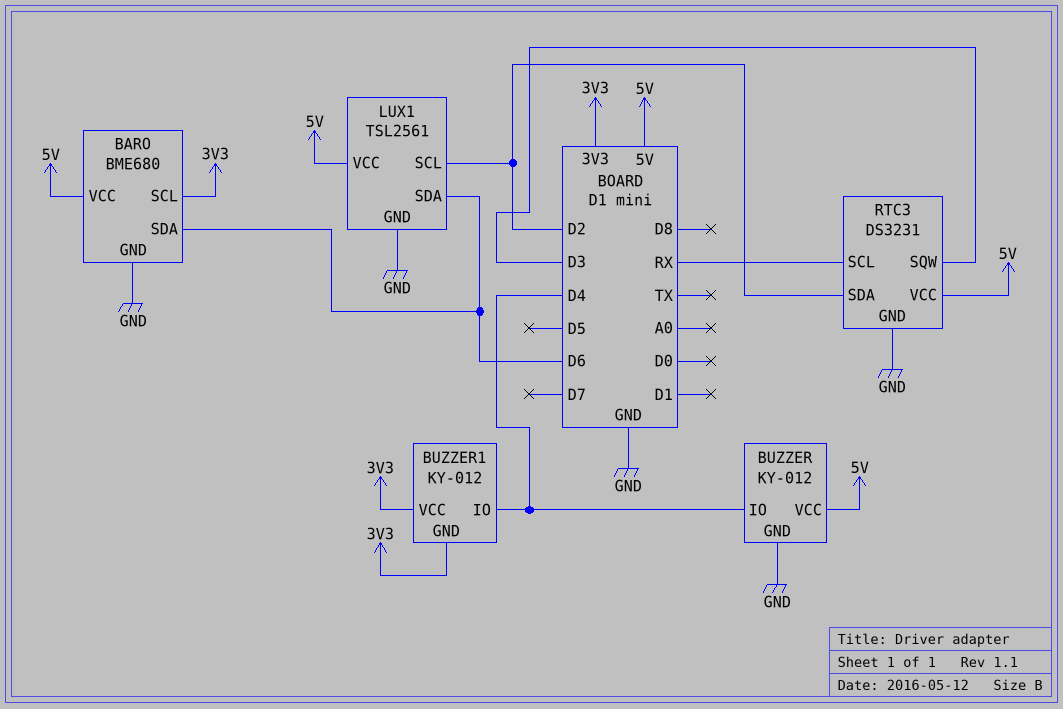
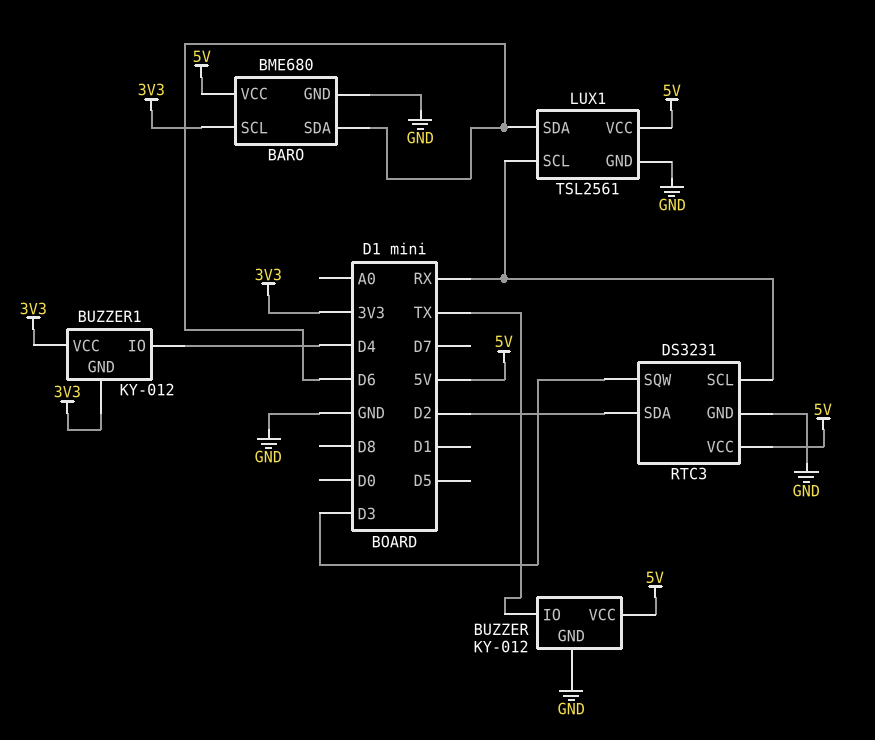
BUZZER pin IO: D4 -> TX
LUX1 pin SCL: D2 -> RX

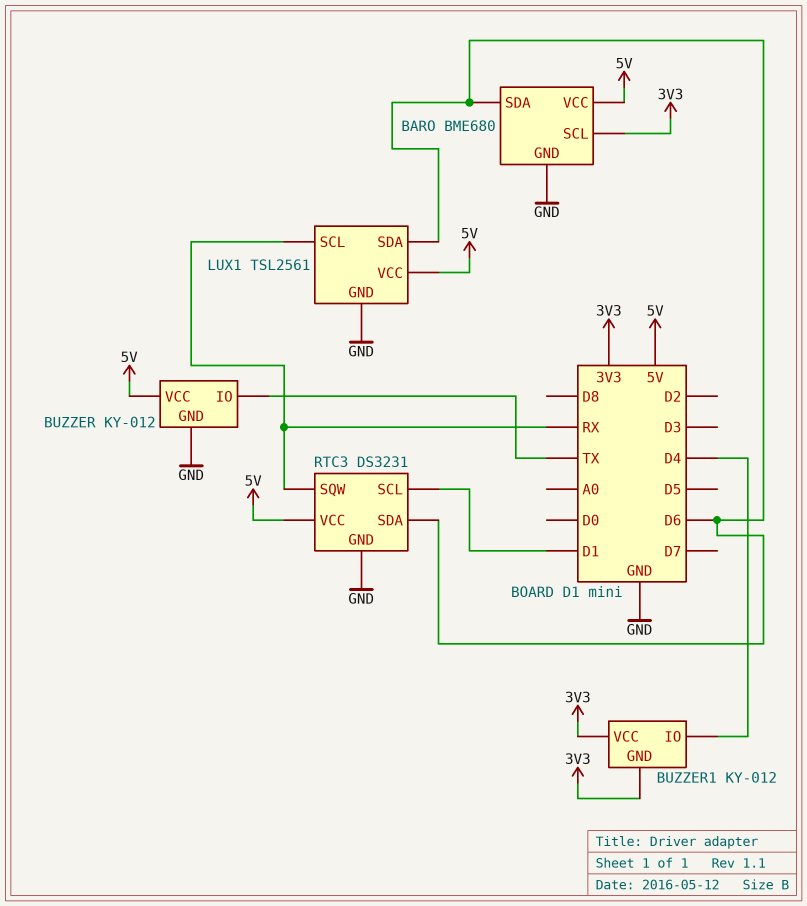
RTC3 pin SCL: RX -> D1
RTC3 pin SDA: D2 -> D6
RTC3 pin SQW: D3 -> RX

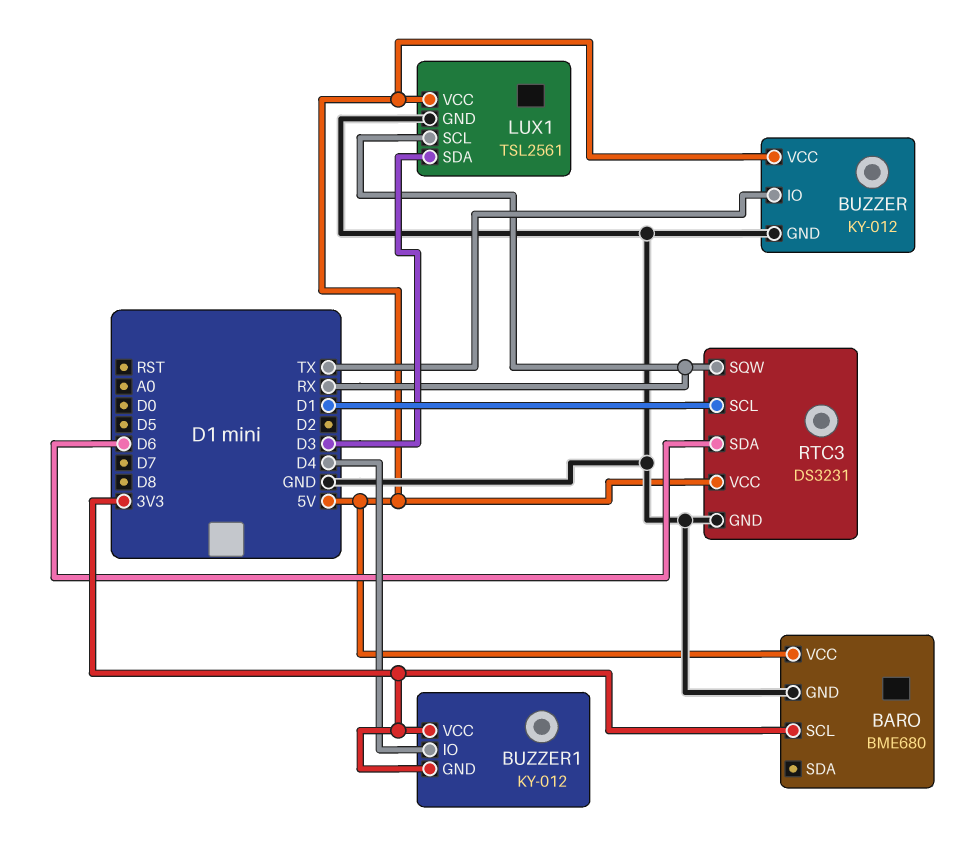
BARO pin SDA: D6 -> none
LUX1 pin SDA: D6 -> D3

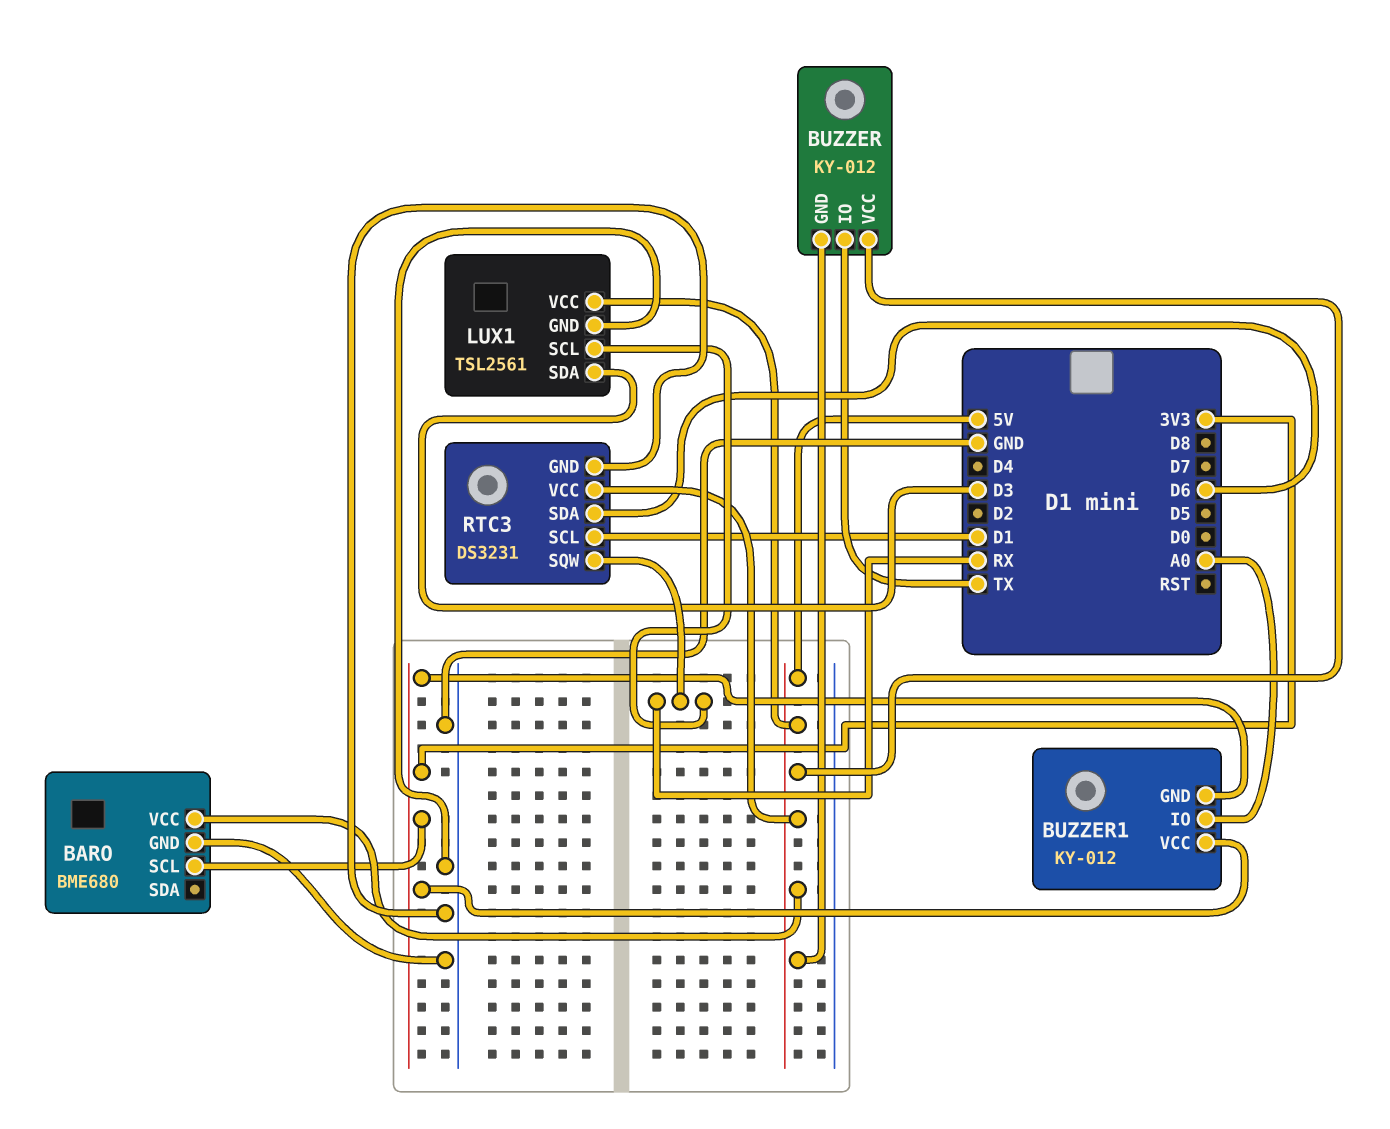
BUZZER pin GND: GND -> 5V
BUZZER1 pin IO: D4 -> A0

